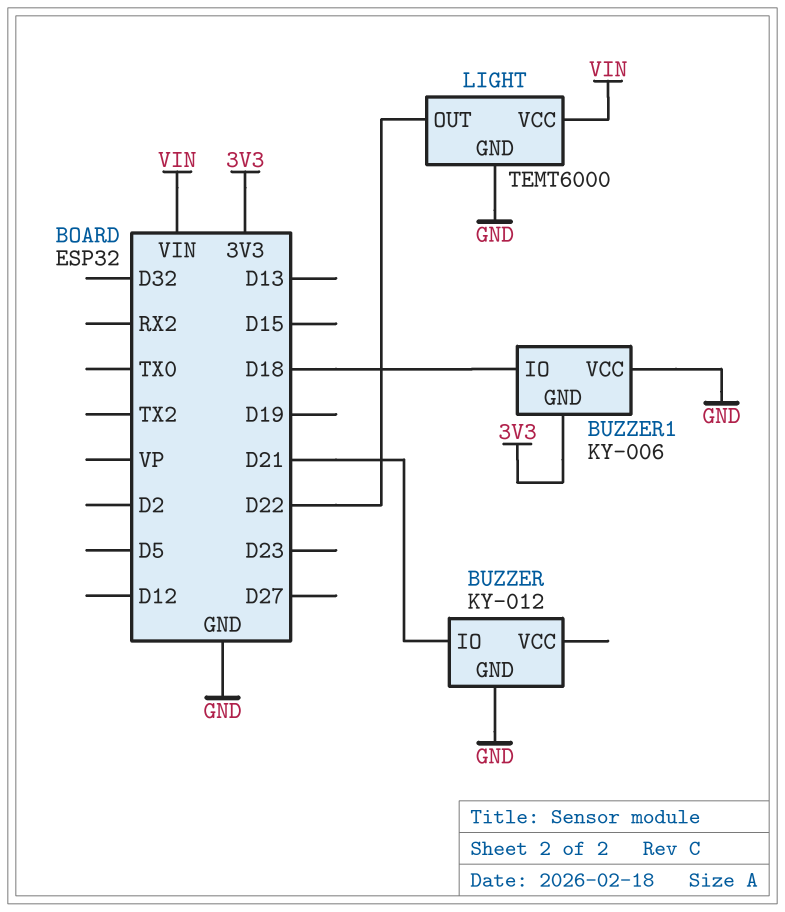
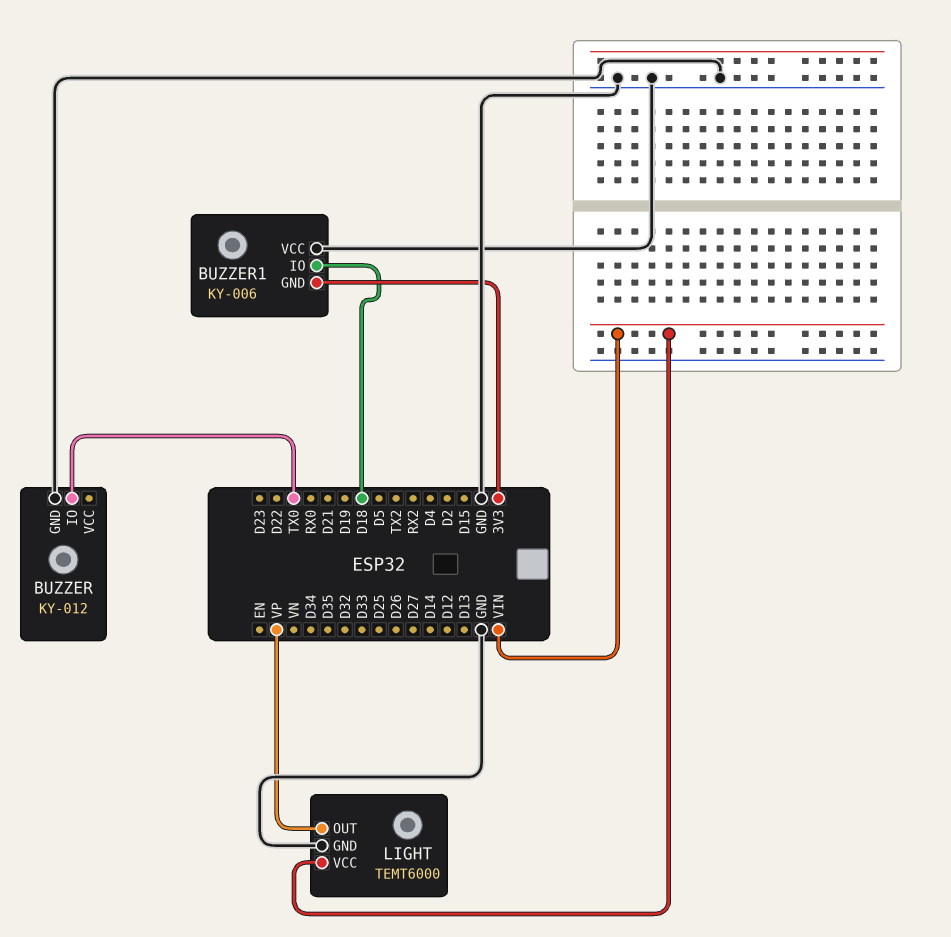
BUZZER pin IO: D21 -> TX0
LIGHT pin OUT: D22 -> VP

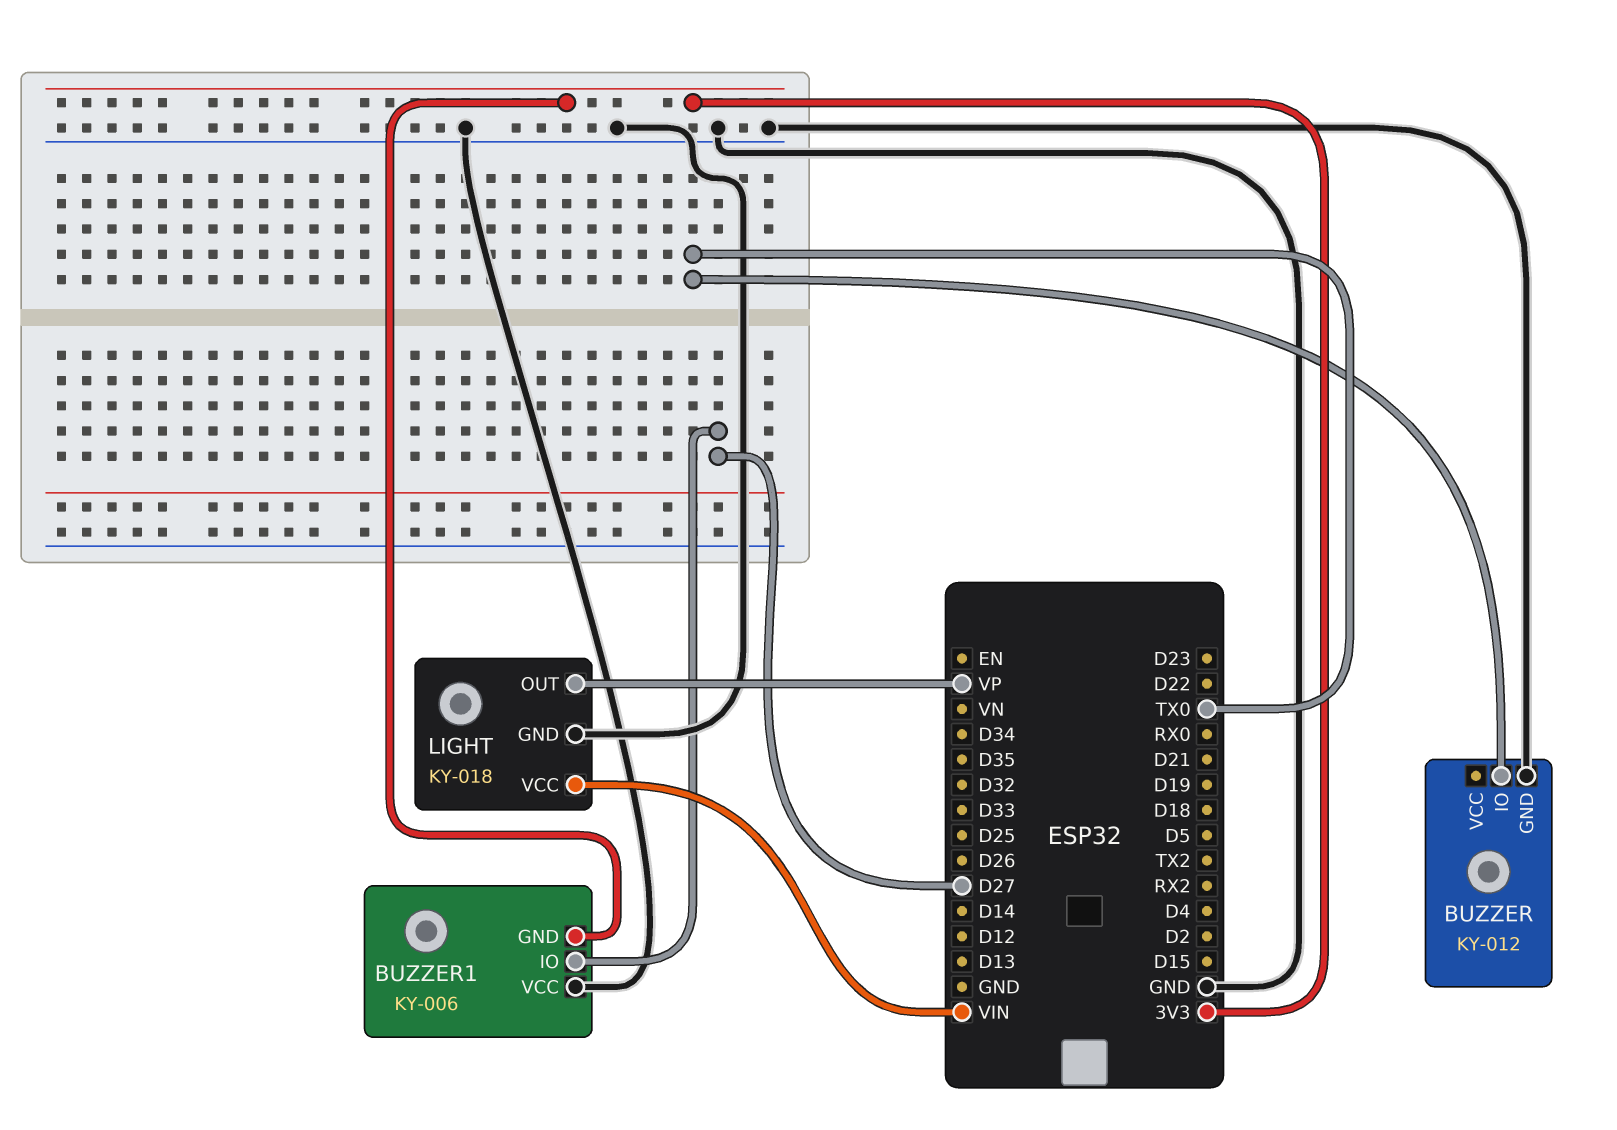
BUZZER1 pin IO: D18 -> D27
LIGHT: TEMT6000 -> KY-018

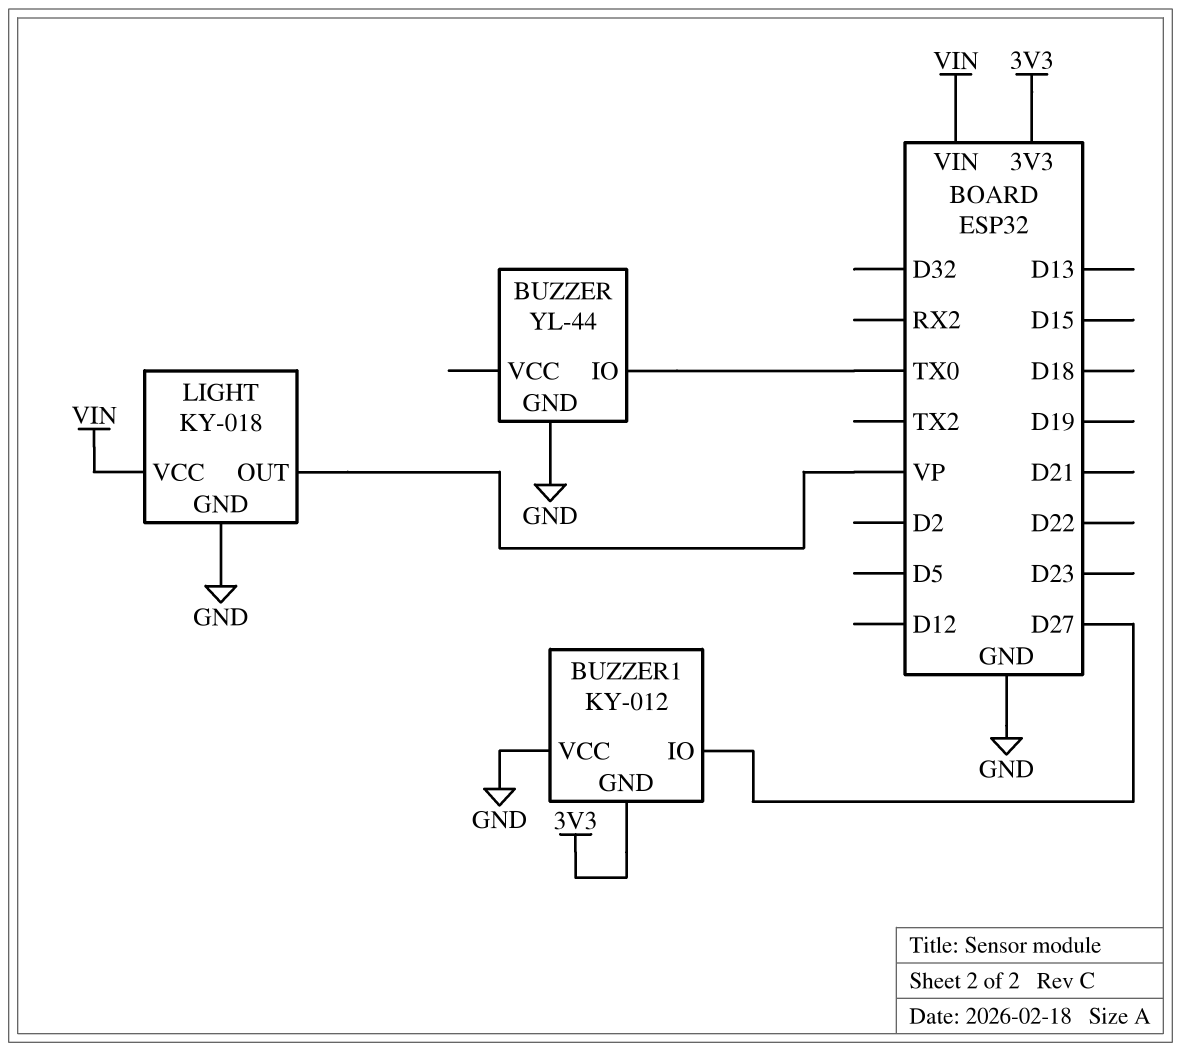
BUZZER: KY-012 -> YL-44
BUZZER1: KY-006 -> KY-012

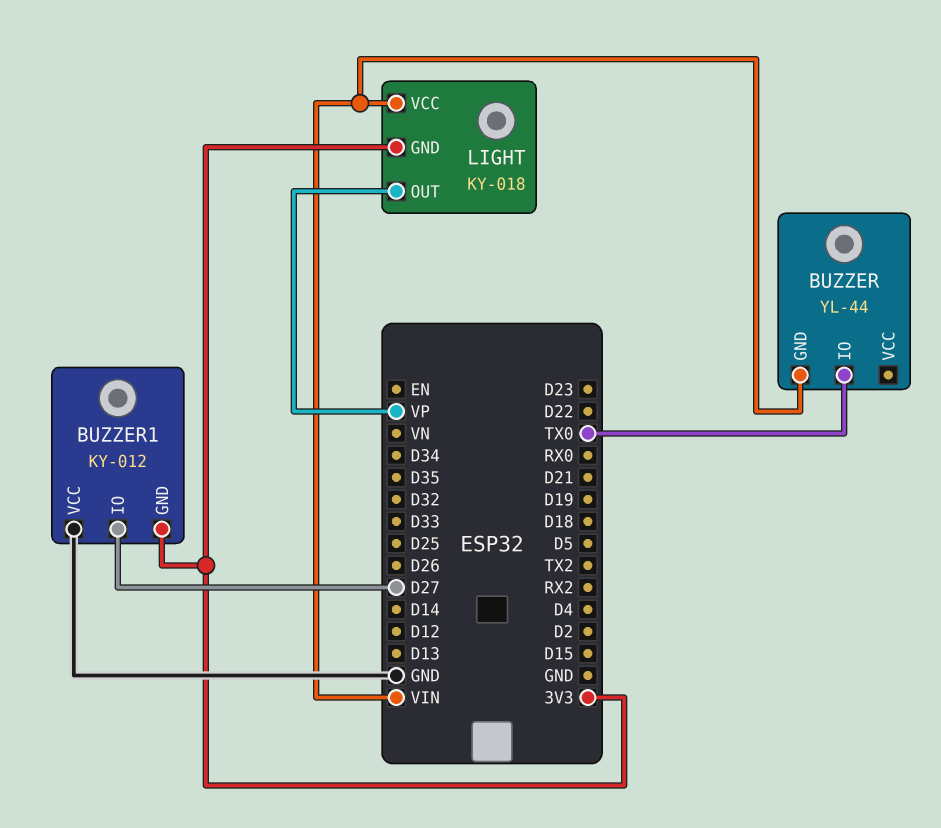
BUZZER pin GND: GND -> VIN
LIGHT pin GND: GND -> 3V3

